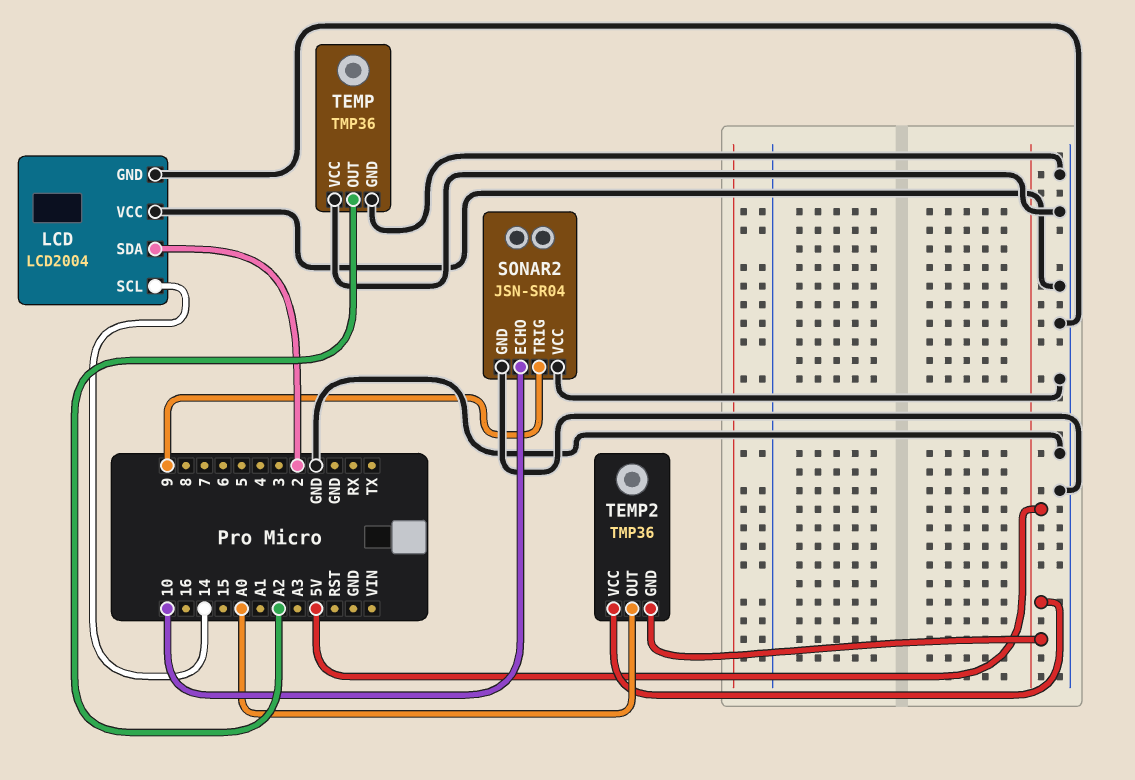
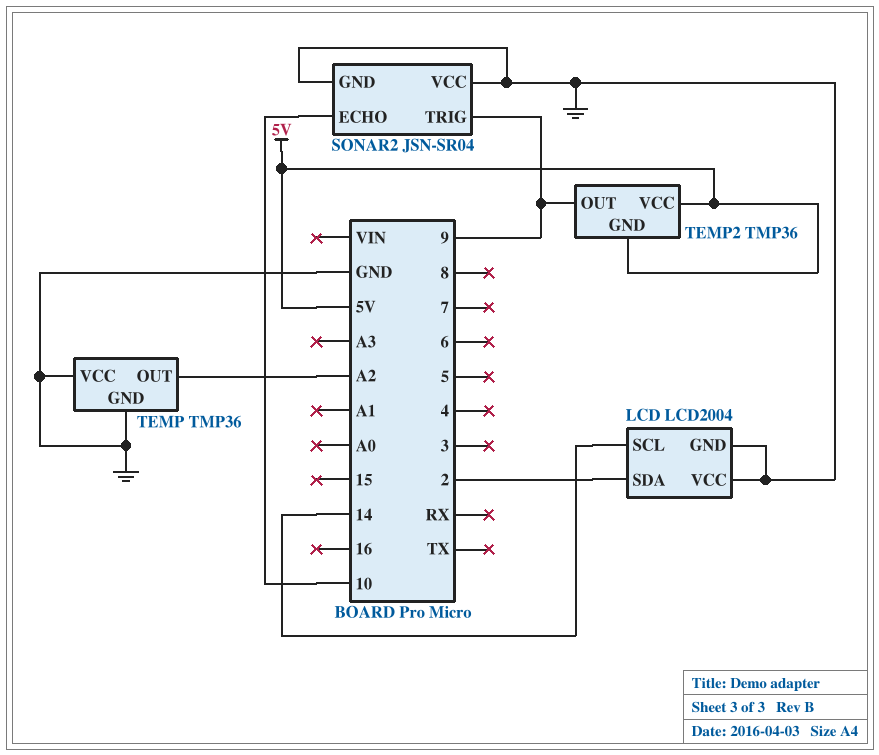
TEMP2 pin OUT: A0 -> 9

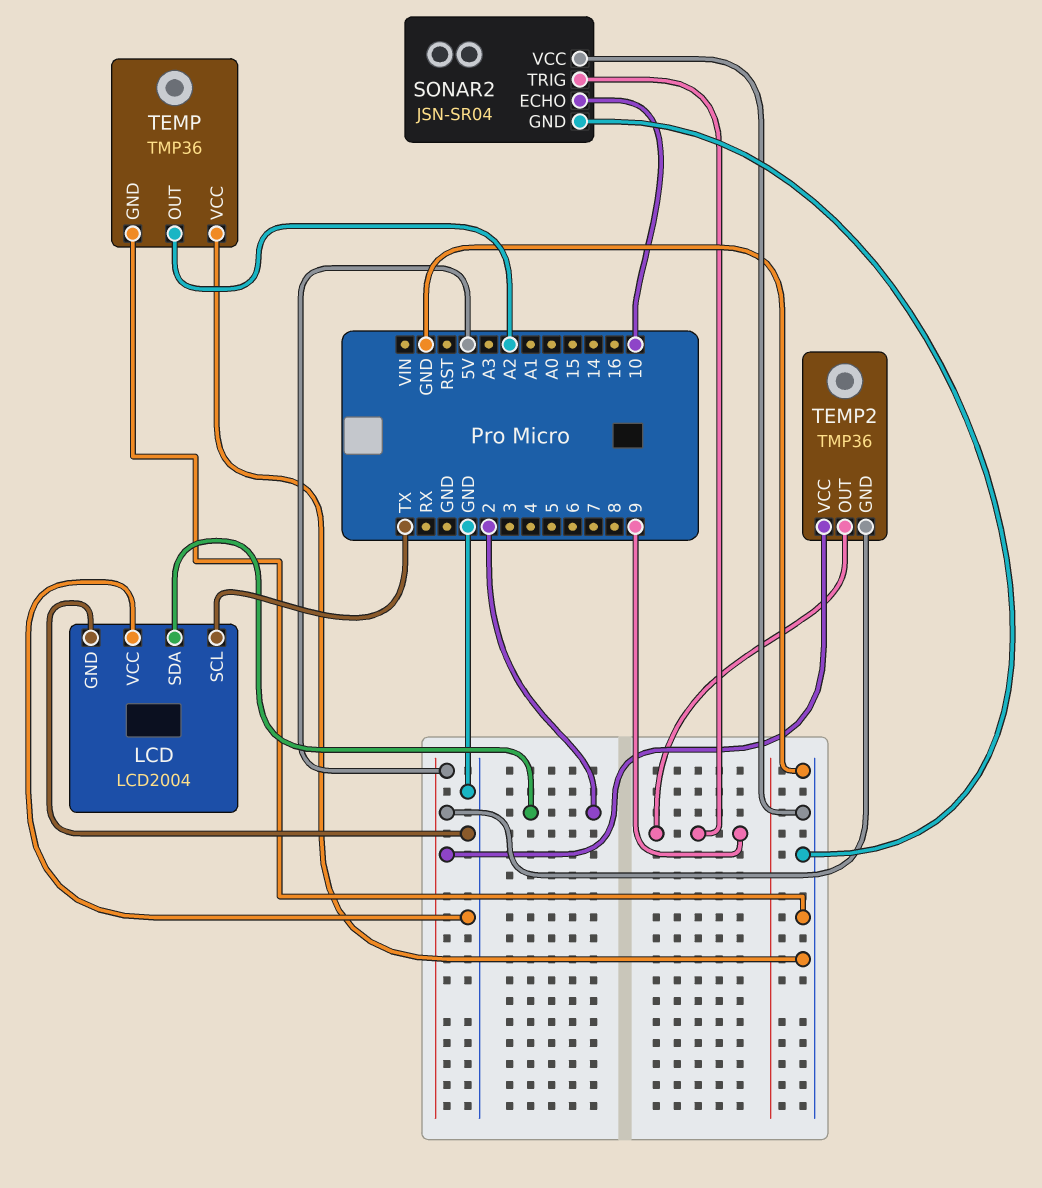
LCD pin SCL: 14 -> TX

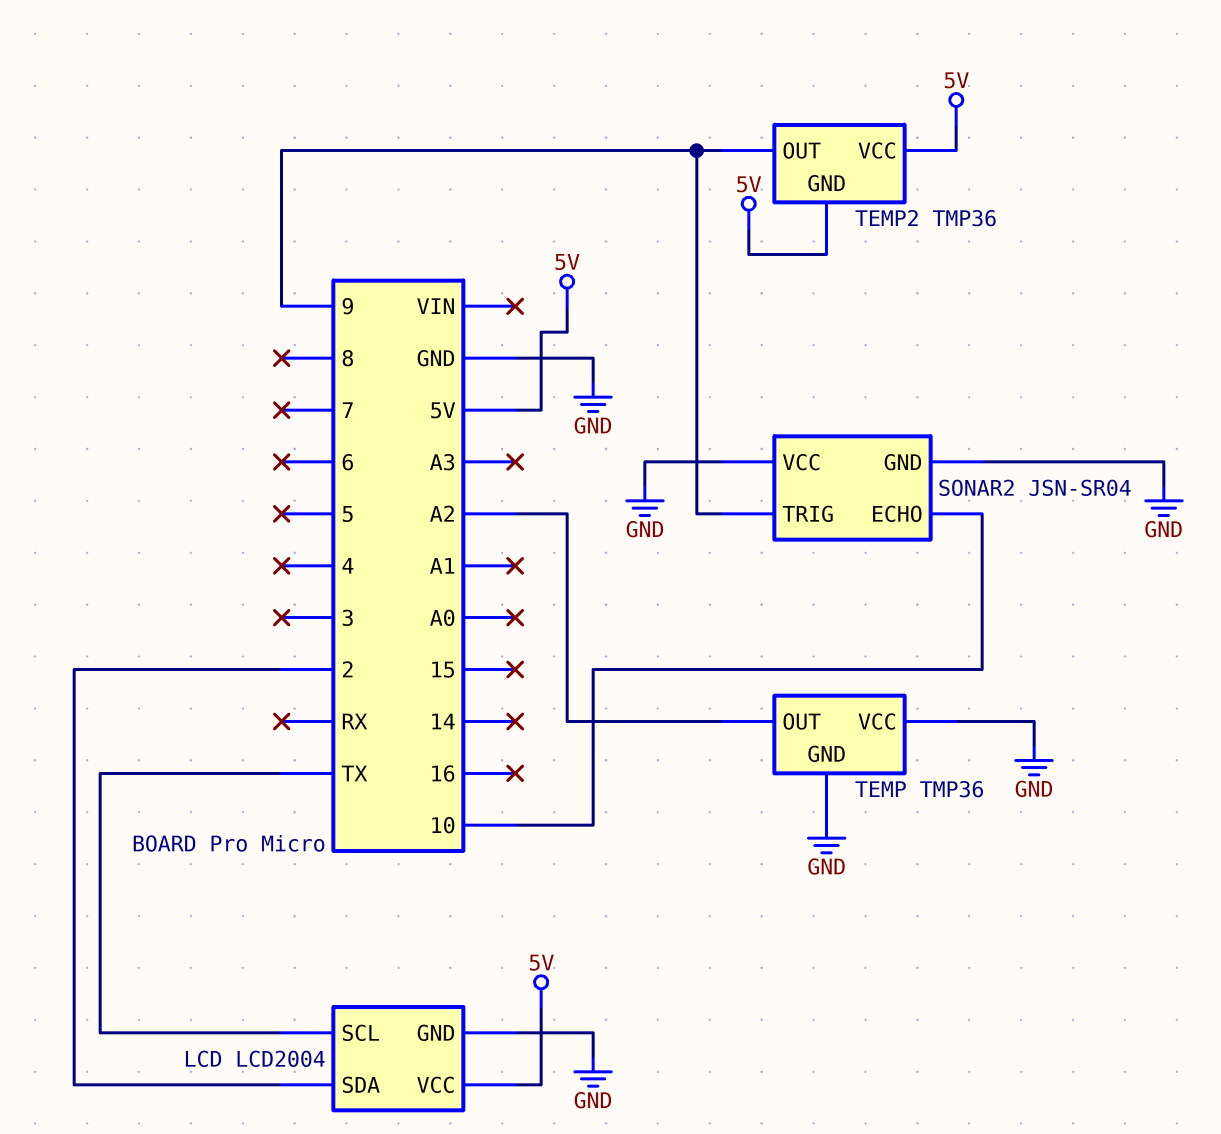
LCD pin VCC: GND -> 5V

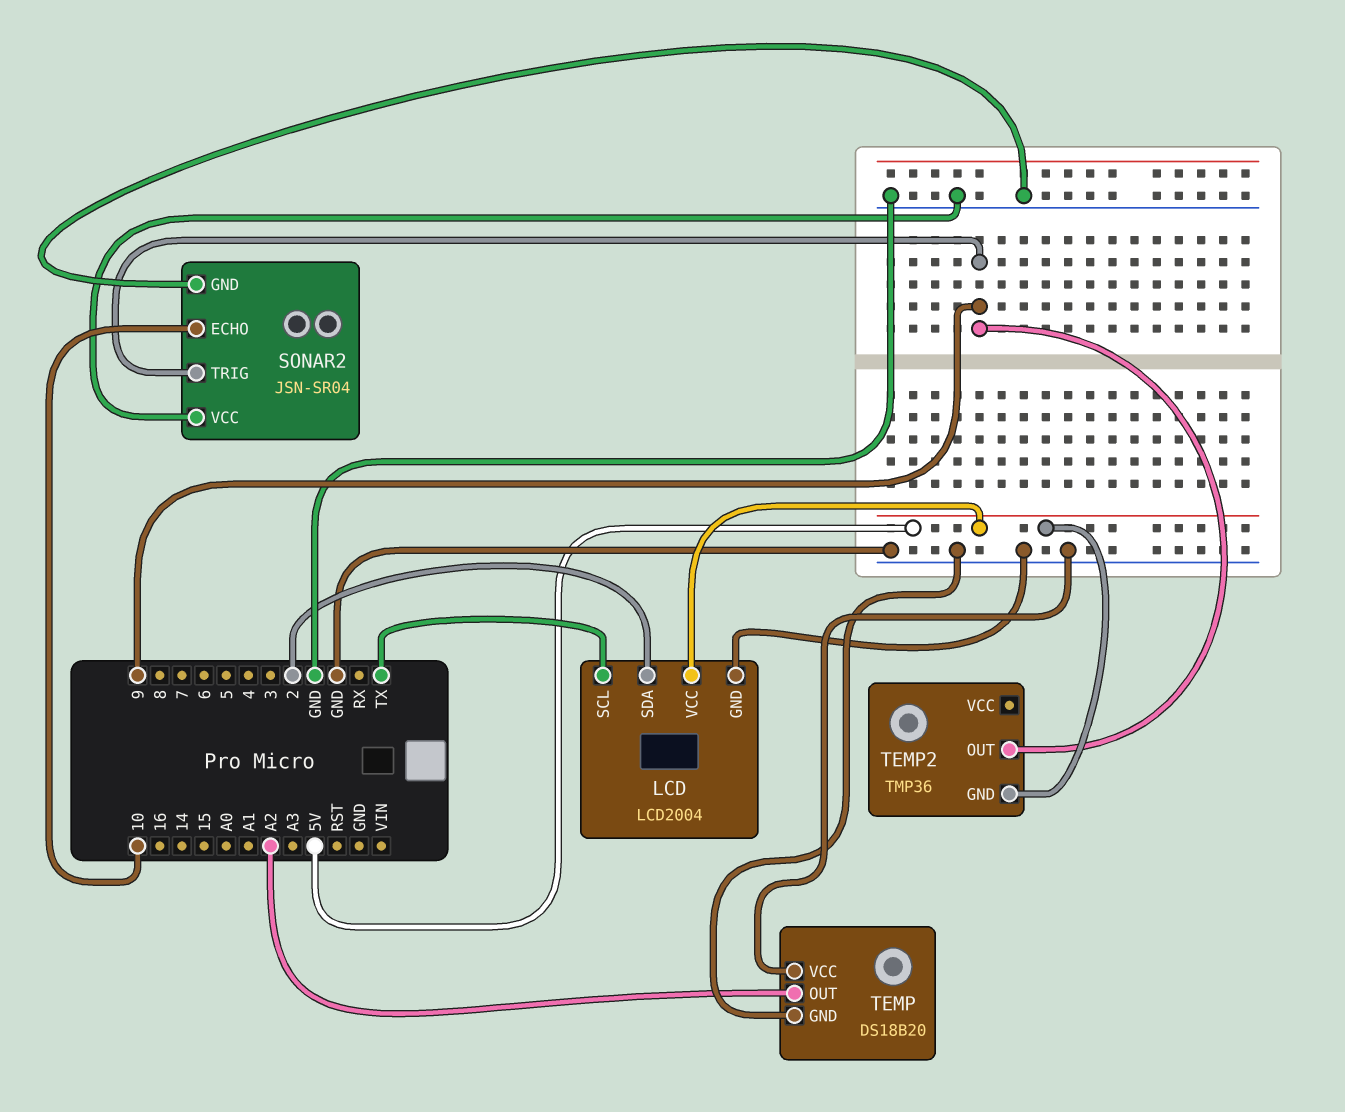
TEMP: TMP36 -> DS18B20
TEMP2 pin VCC: 5V -> none

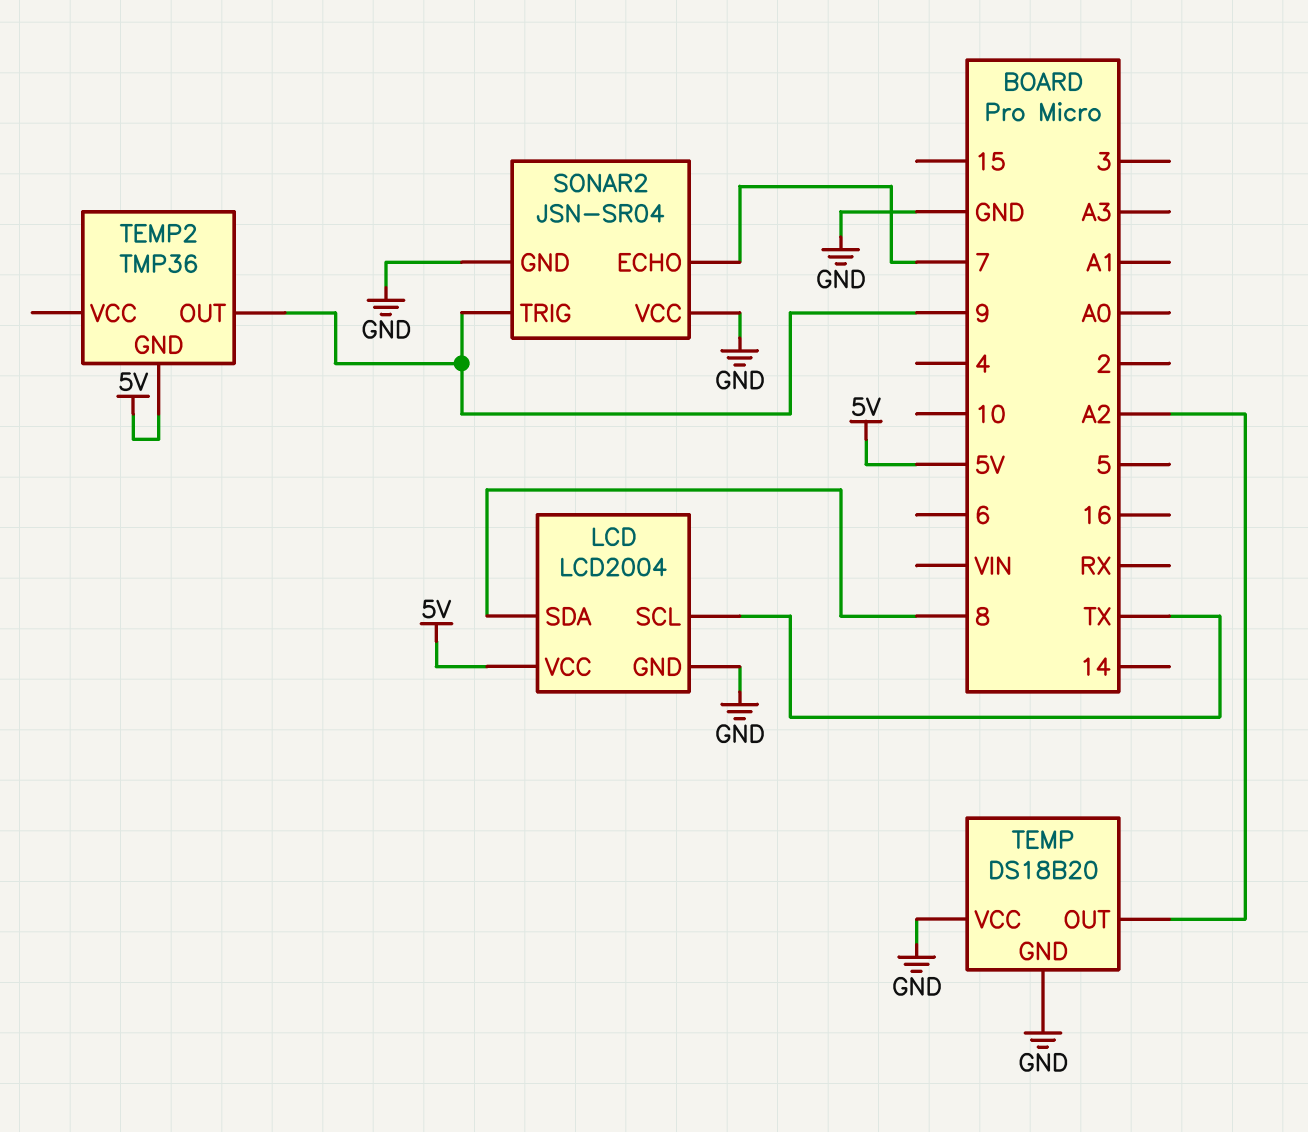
LCD pin SDA: 2 -> 8
SONAR2 pin ECHO: 10 -> 7

